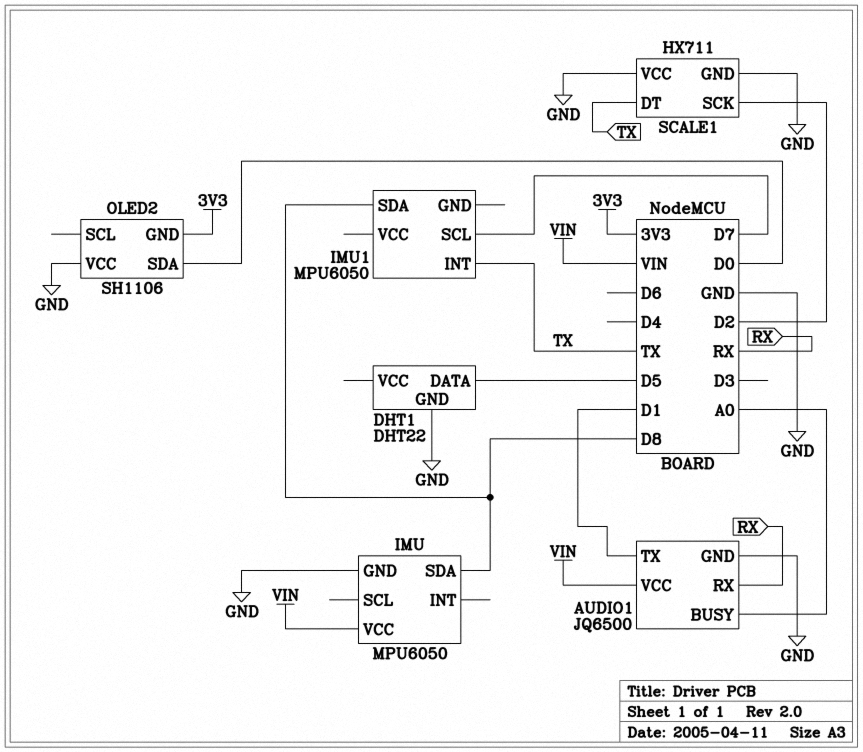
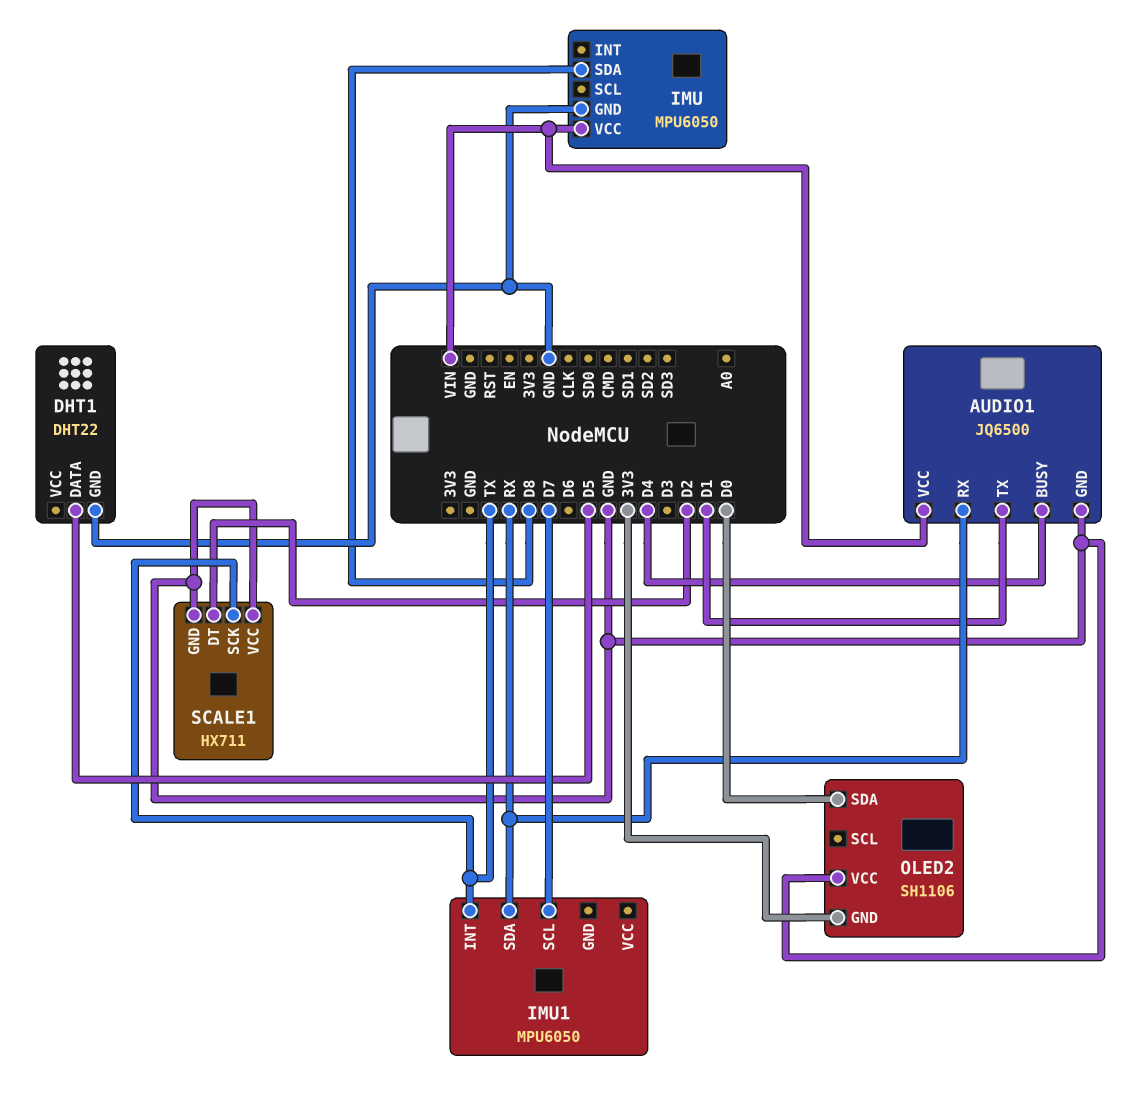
AUDIO1 pin BUSY: A0 -> D4
IMU1 pin SDA: D8 -> RX
SCALE1 pin DT: TX -> D2
SCALE1 pin SCK: D2 -> TX

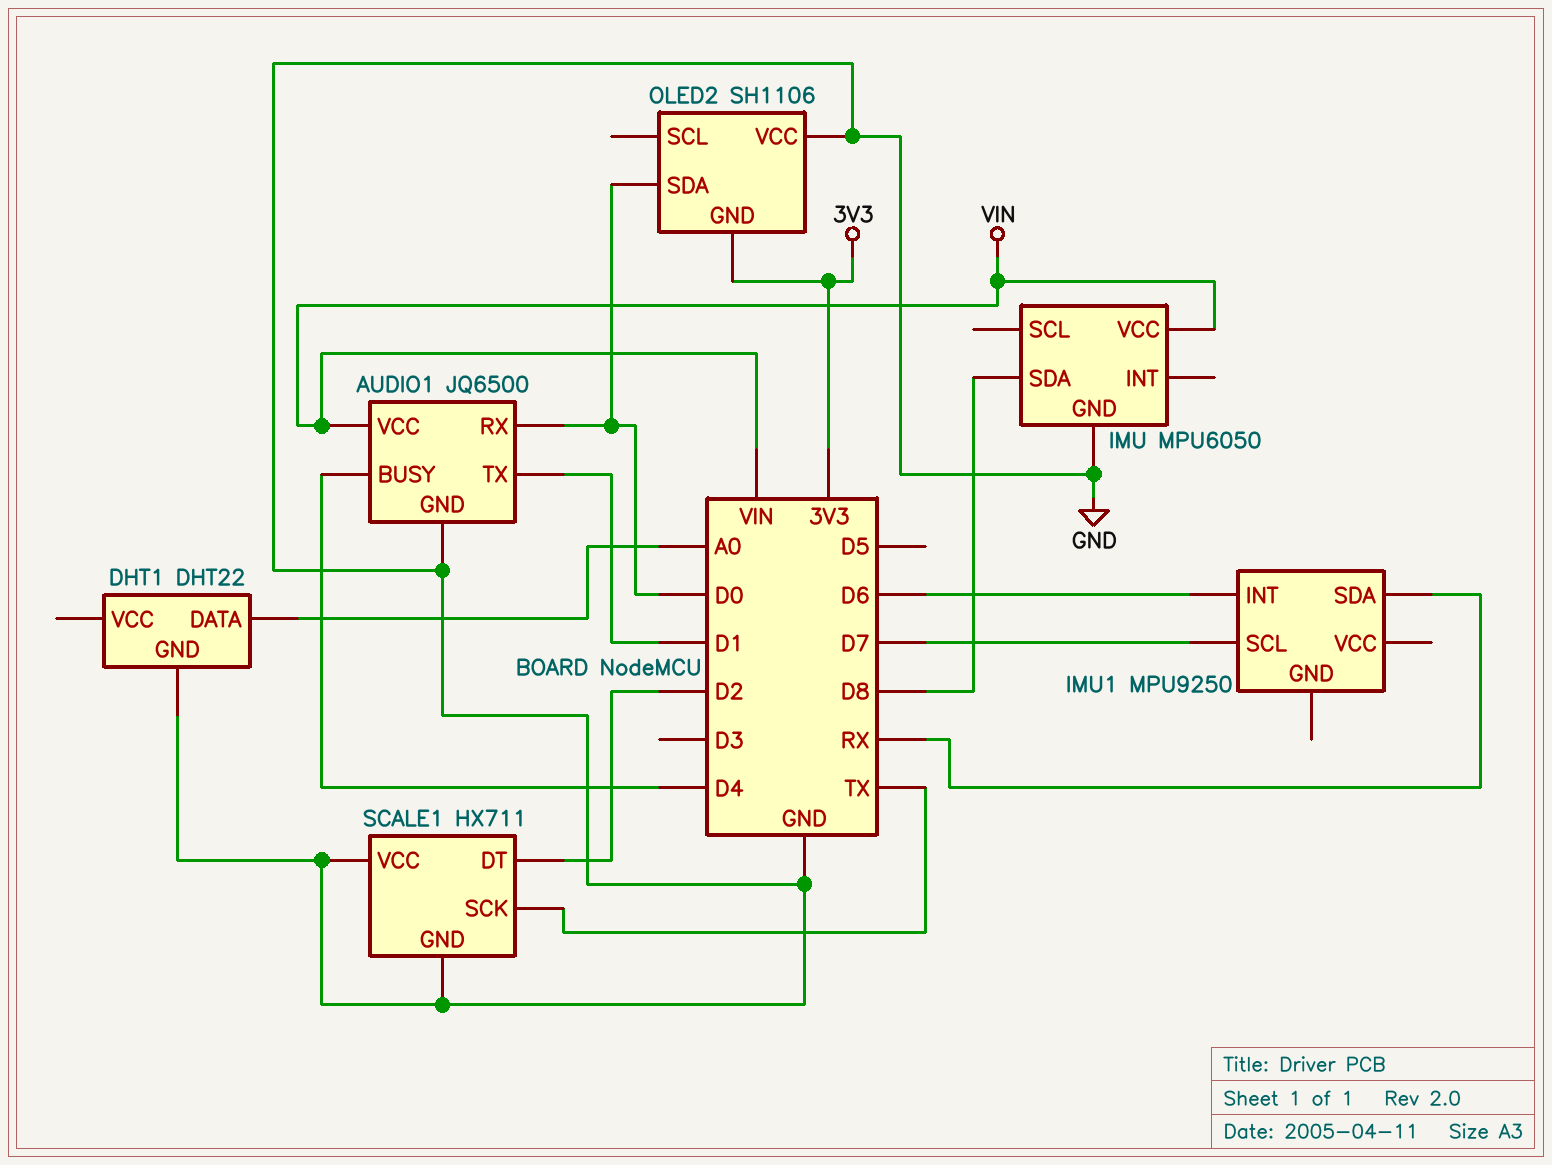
AUDIO1 pin RX: RX -> D0
DHT1 pin DATA: D5 -> A0
IMU1: MPU6050 -> MPU9250
IMU1 pin INT: TX -> D6

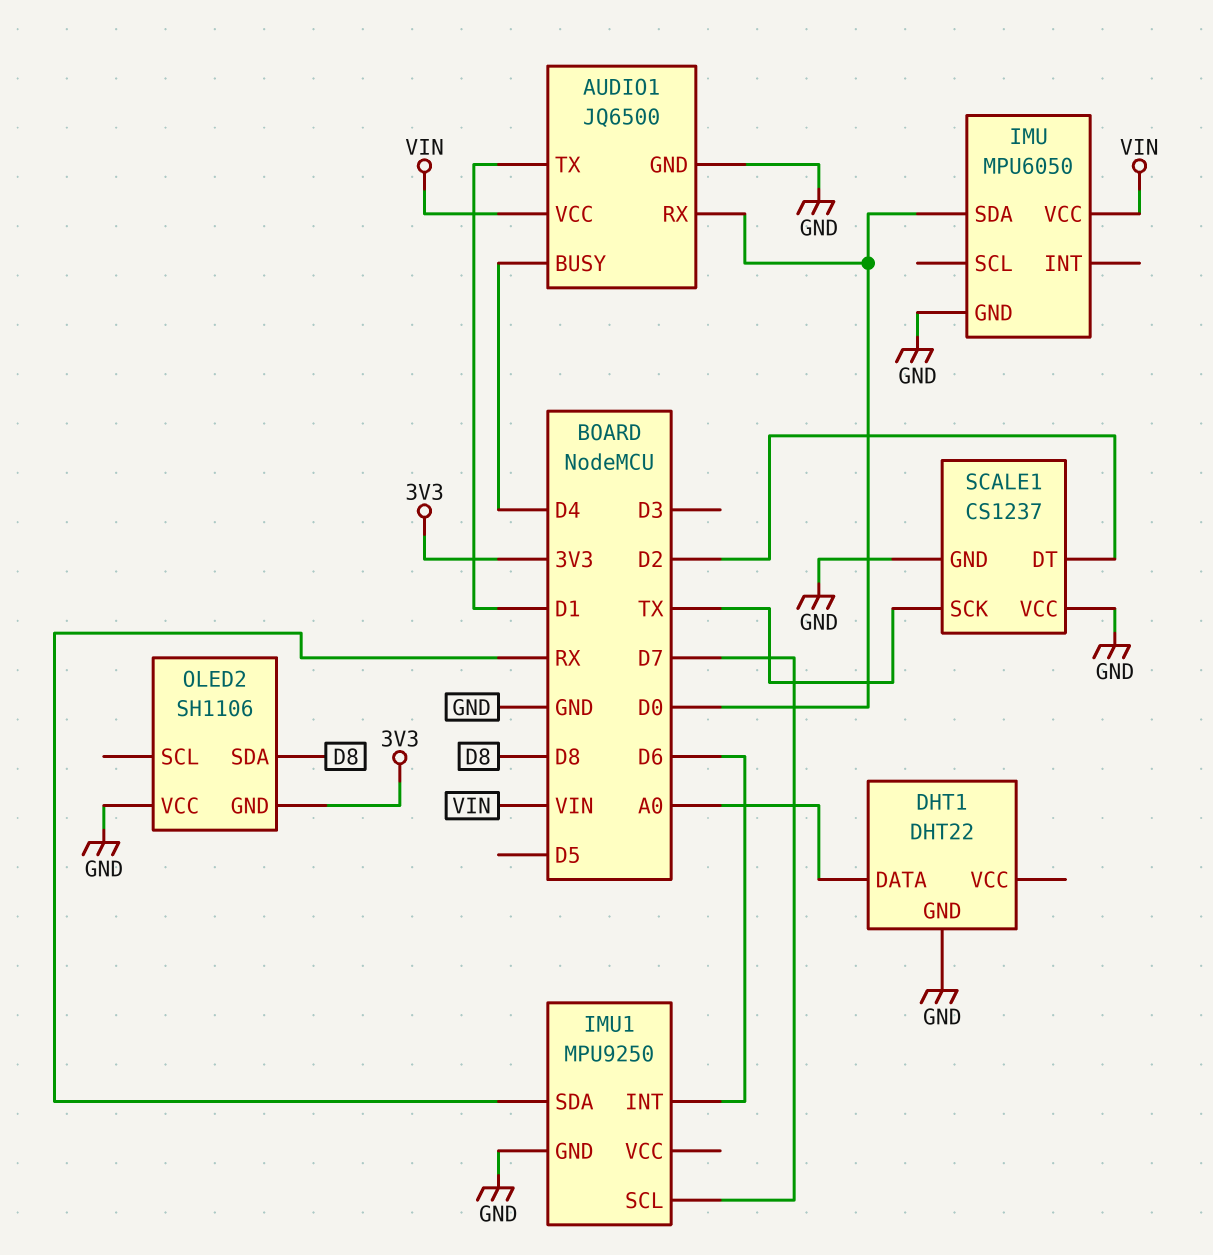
IMU pin SDA: D8 -> D0
IMU1 pin GND: none -> GND
OLED2 pin SDA: D0 -> D8
SCALE1: HX711 -> CS1237

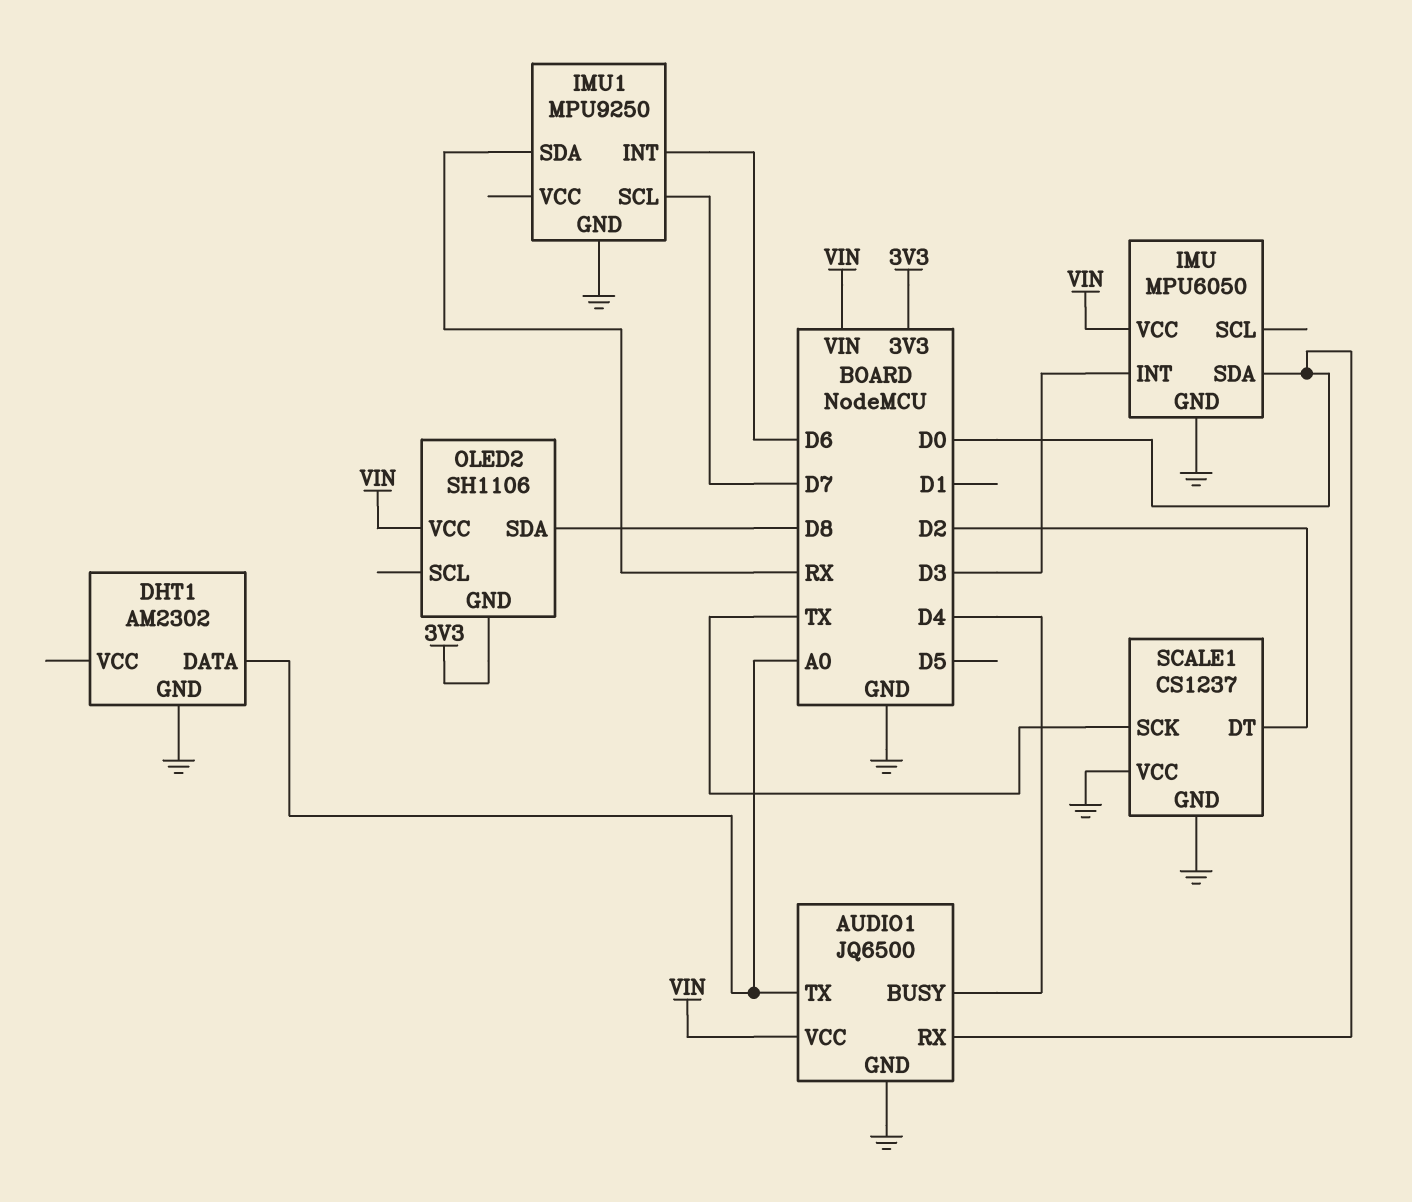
AUDIO1 pin TX: D1 -> A0
DHT1: DHT22 -> AM2302
IMU pin INT: none -> D3
OLED2 pin VCC: GND -> VIN

